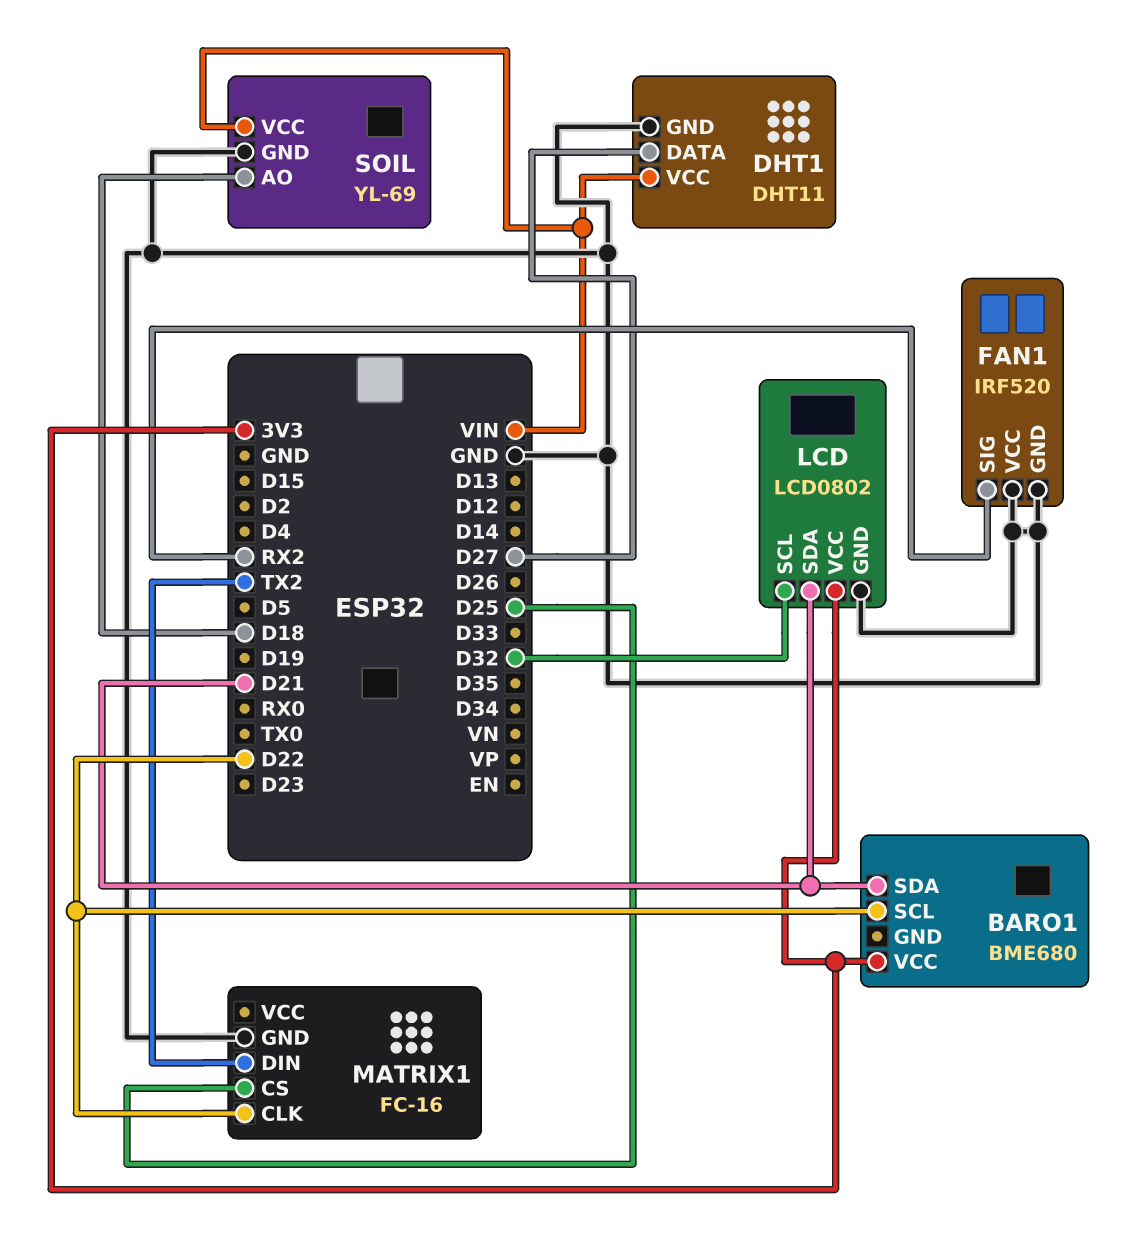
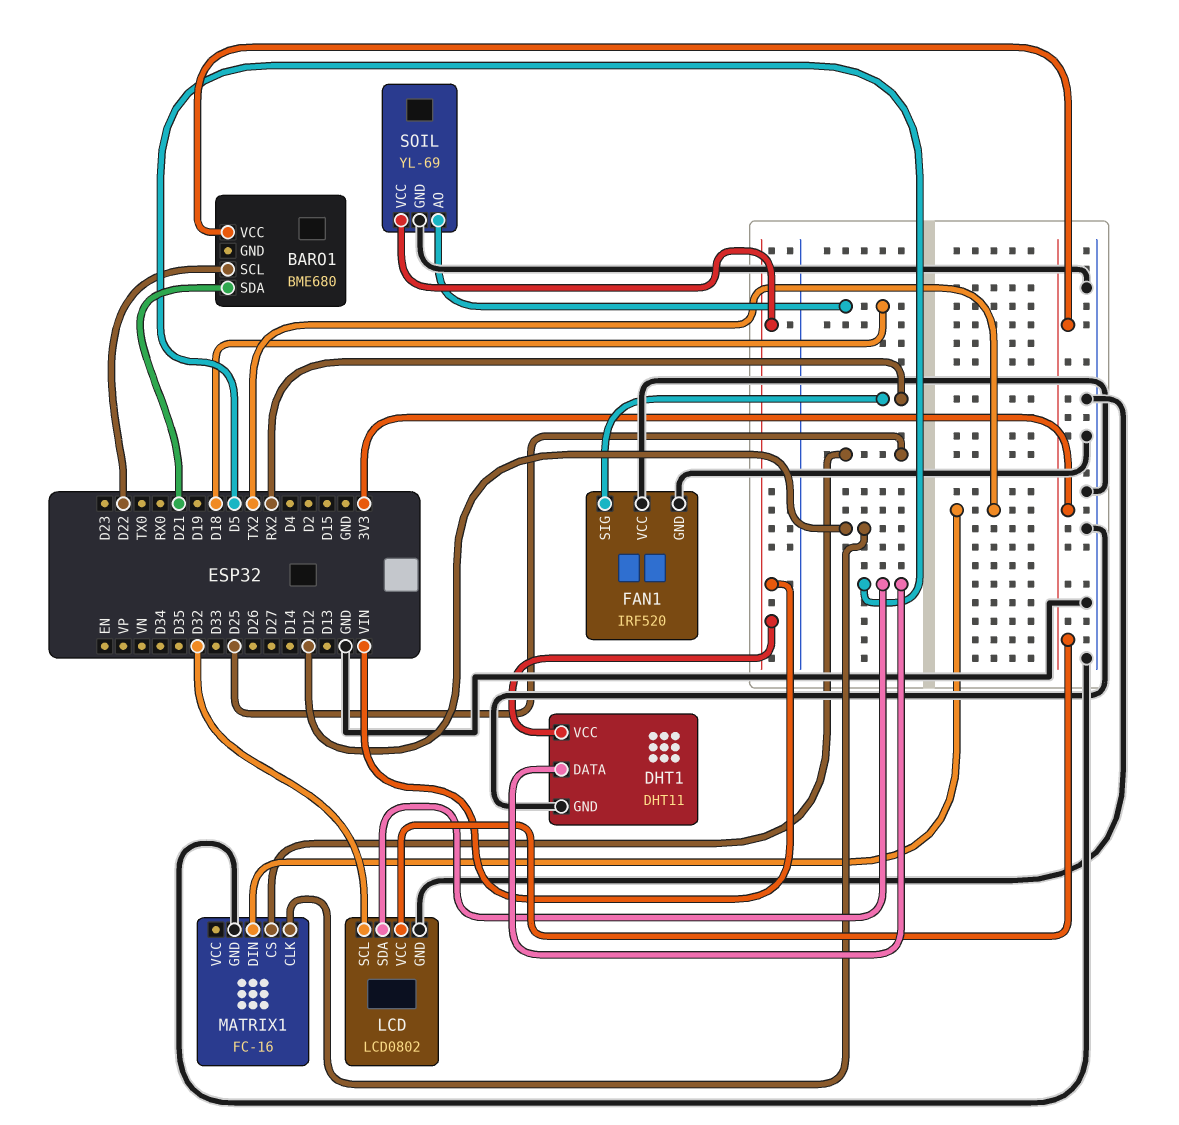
DHT1 pin DATA: D27 -> D5
LCD pin SDA: D21 -> D5
MATRIX1 pin CLK: D22 -> D12

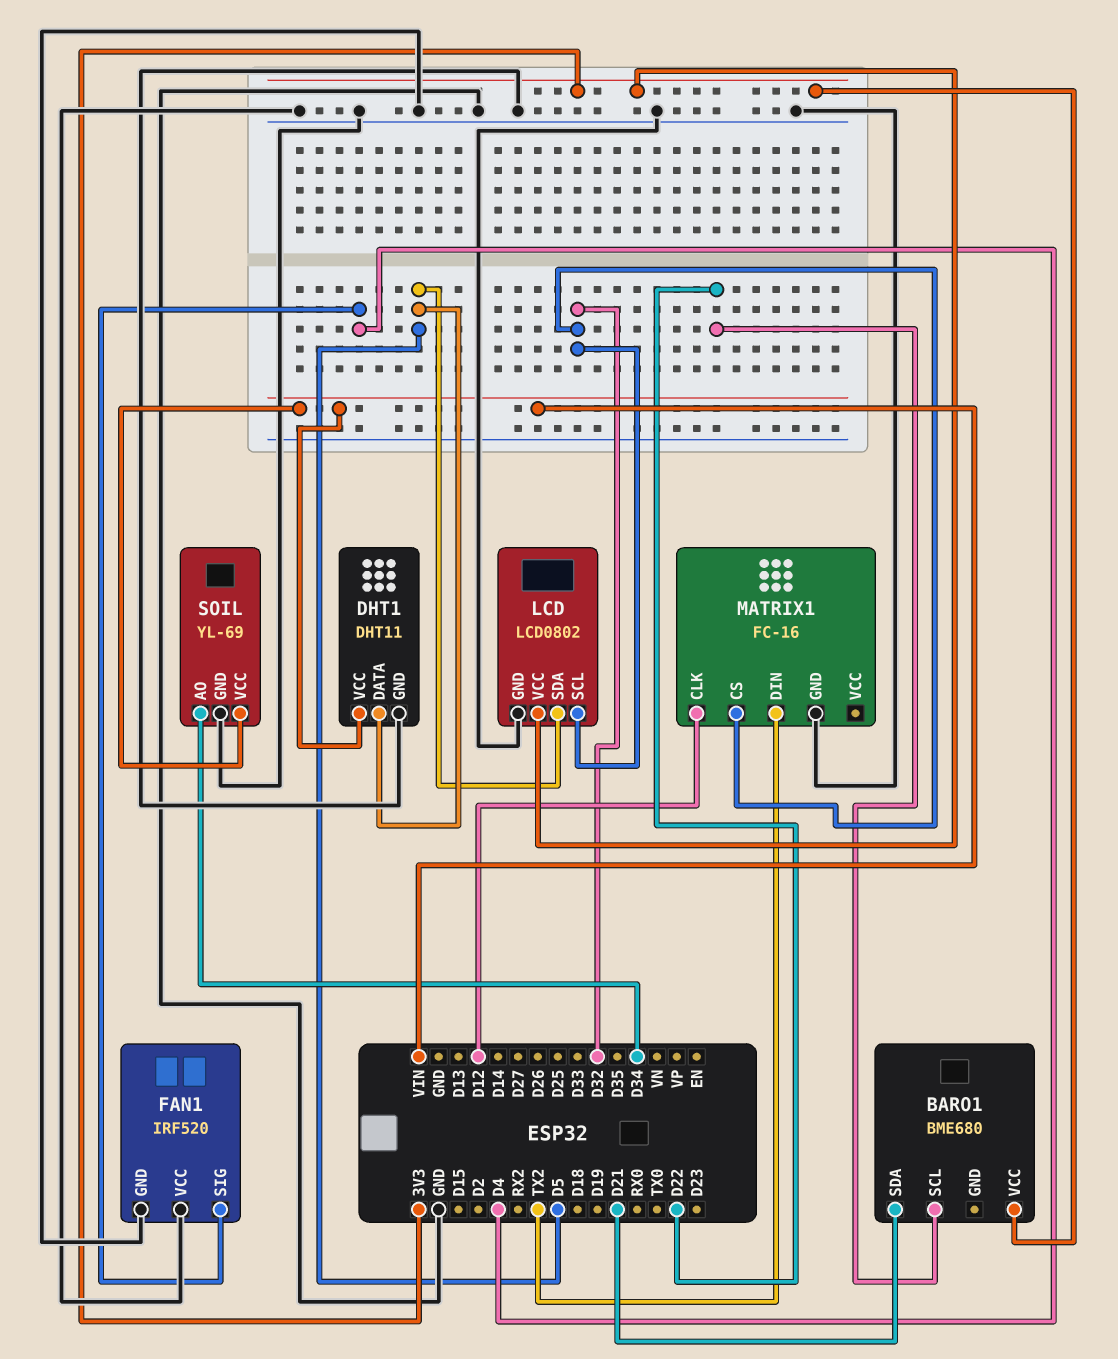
FAN1 pin SIG: RX2 -> D4
MATRIX1 pin CS: D25 -> D32
SOIL pin AO: D18 -> D34

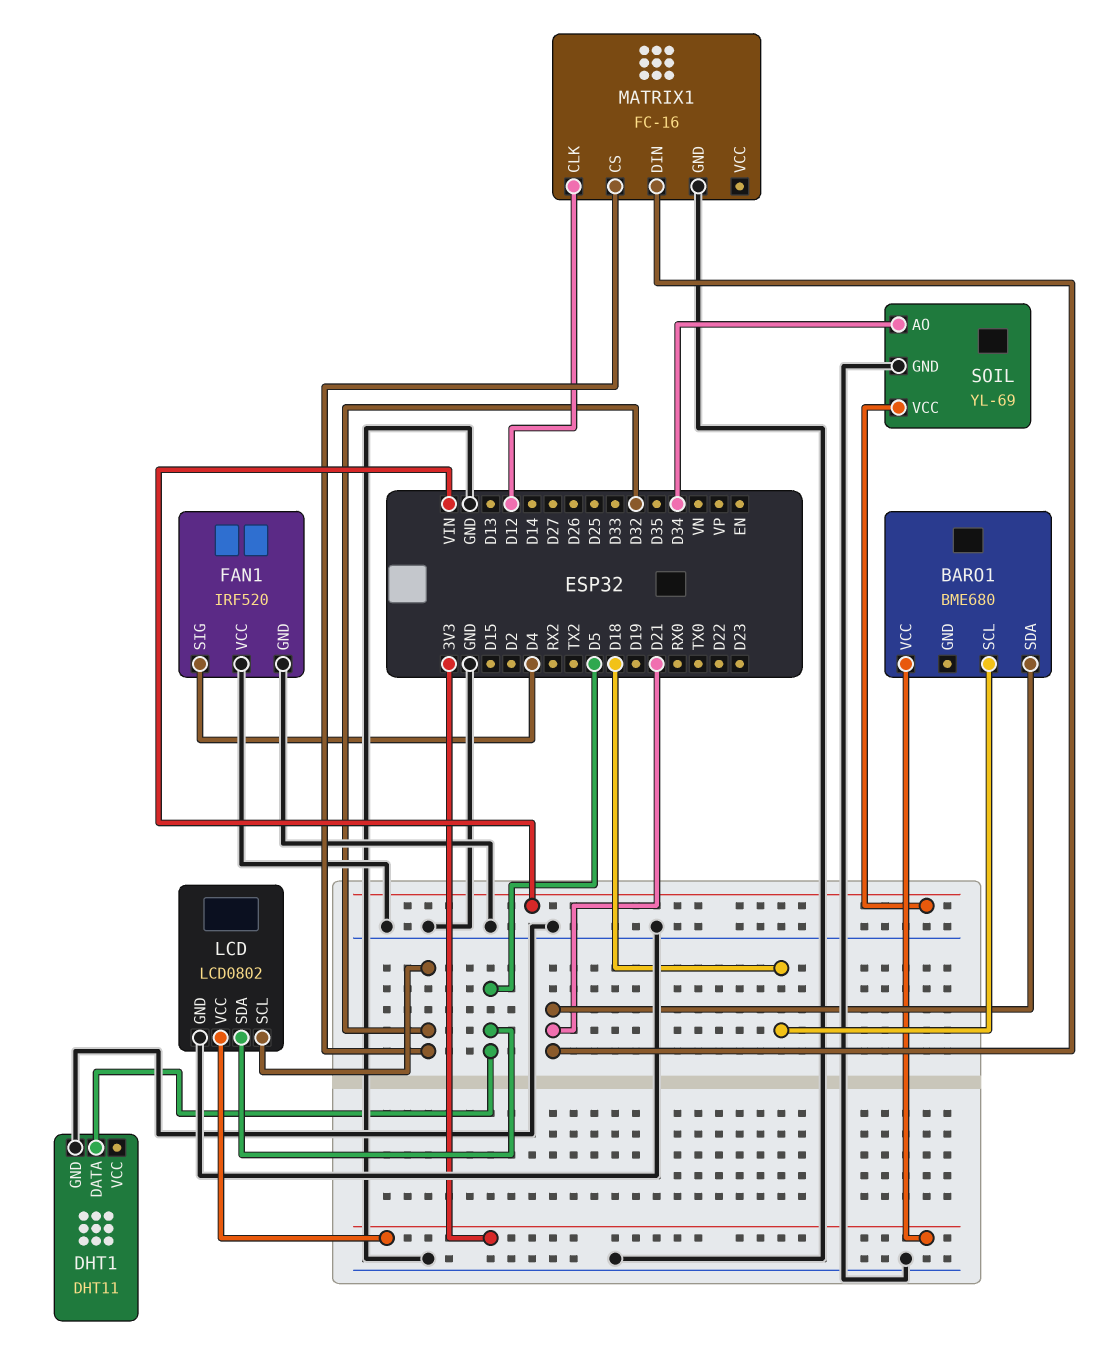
BARO1 pin SCL: D22 -> D18
DHT1 pin VCC: VIN -> none
MATRIX1 pin DIN: TX2 -> D21

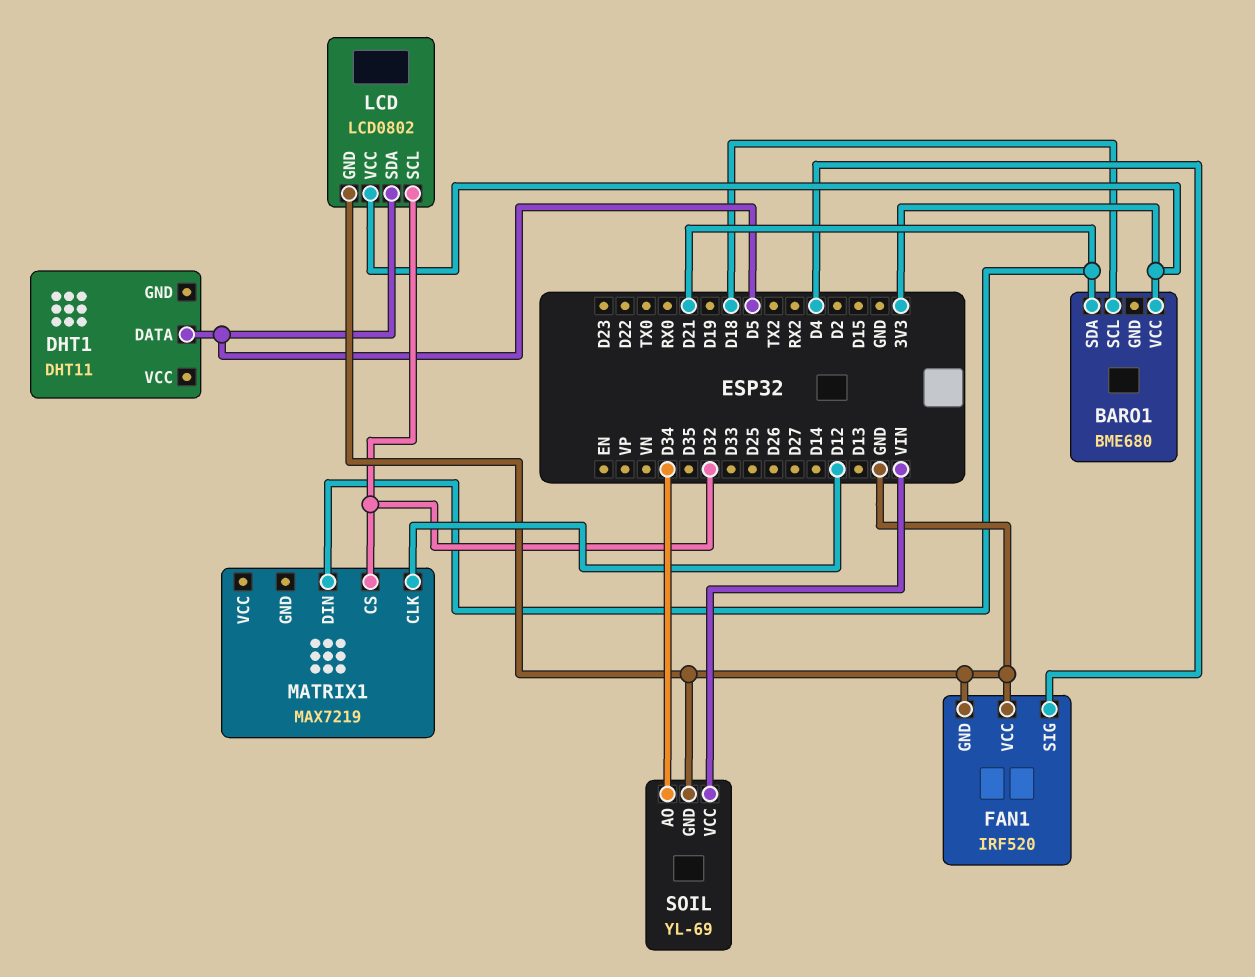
DHT1 pin GND: GND -> none
MATRIX1: FC-16 -> MAX7219
MATRIX1 pin GND: GND -> none

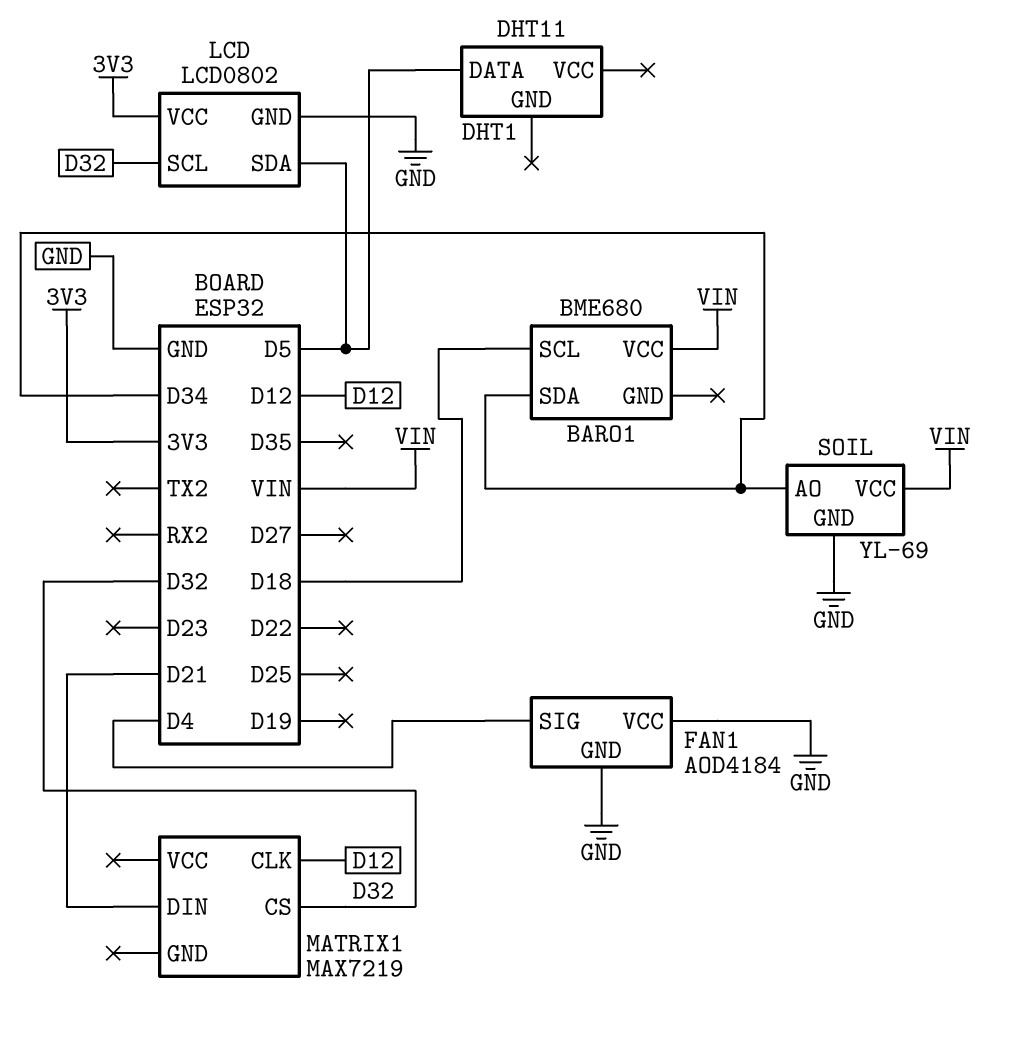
BARO1 pin SDA: D21 -> D34
BARO1 pin VCC: 3V3 -> VIN
FAN1: IRF520 -> AOD4184

